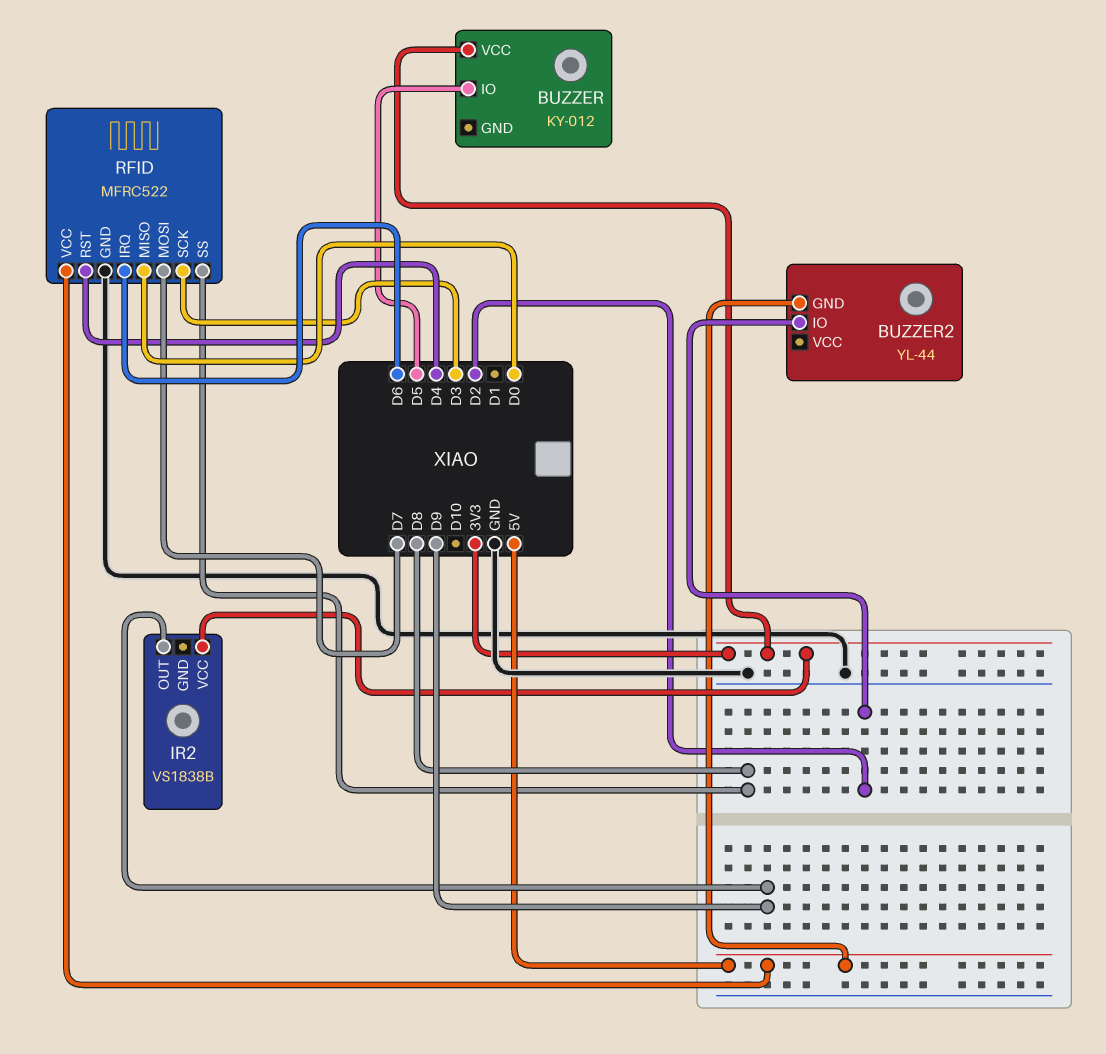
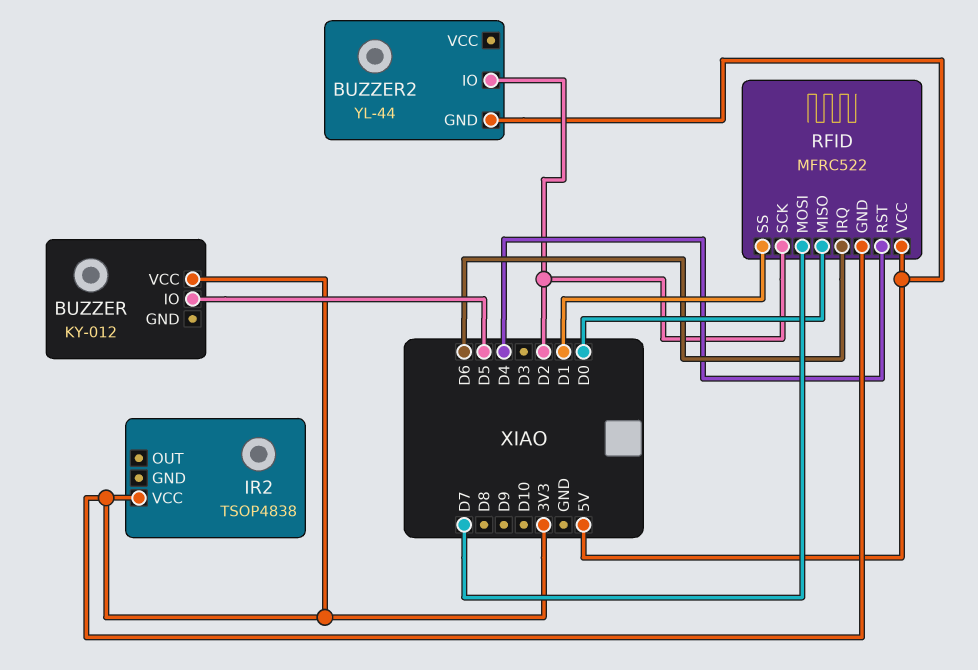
IR2: VS1838B -> TSOP4838
IR2 pin OUT: D9 -> none
RFID pin GND: GND -> 3V3
RFID pin SCK: D3 -> D2
RFID pin SS: D8 -> D1

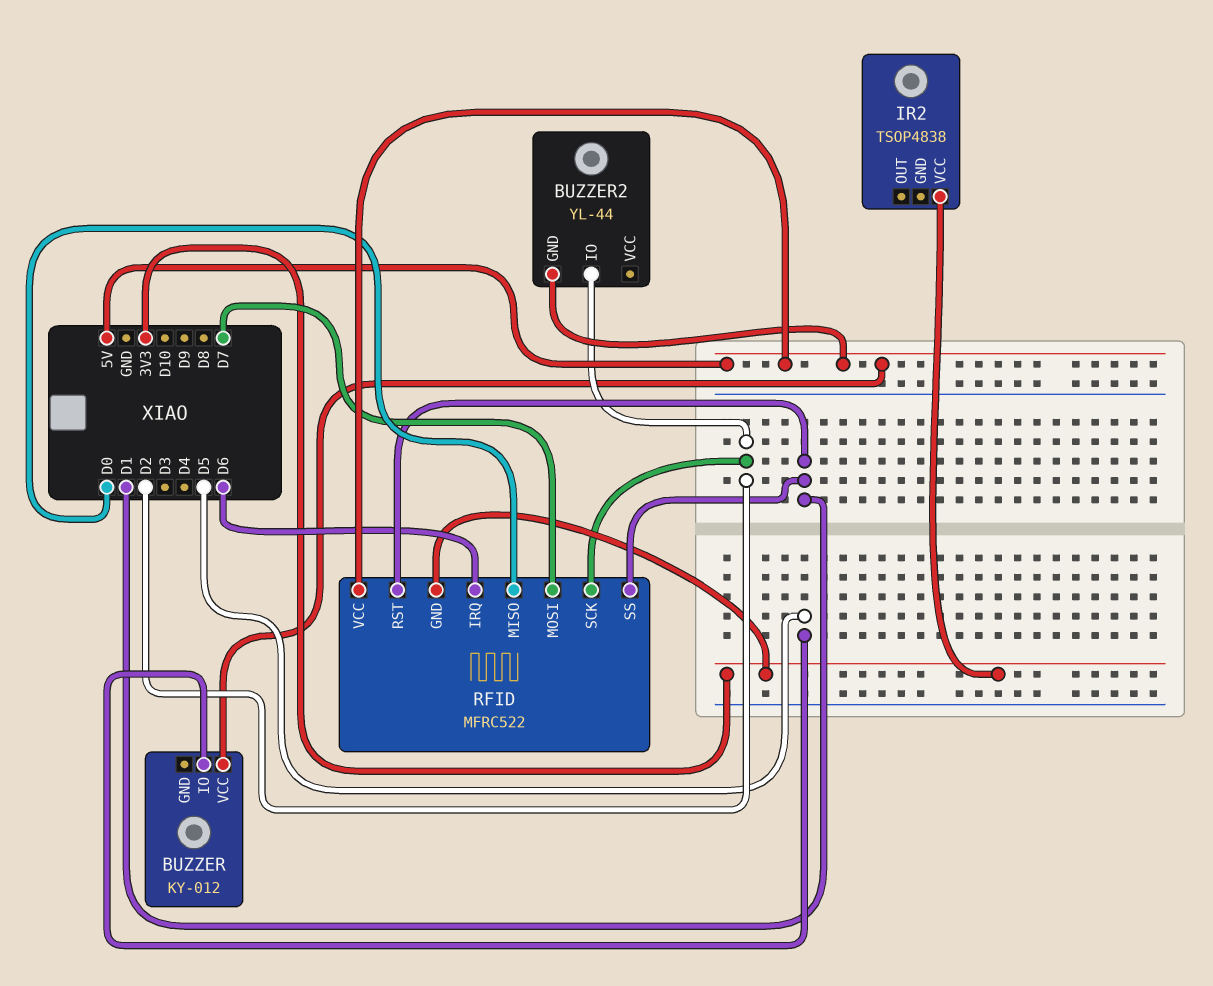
BUZZER pin VCC: 3V3 -> 5V
RFID pin RST: D4 -> D1

